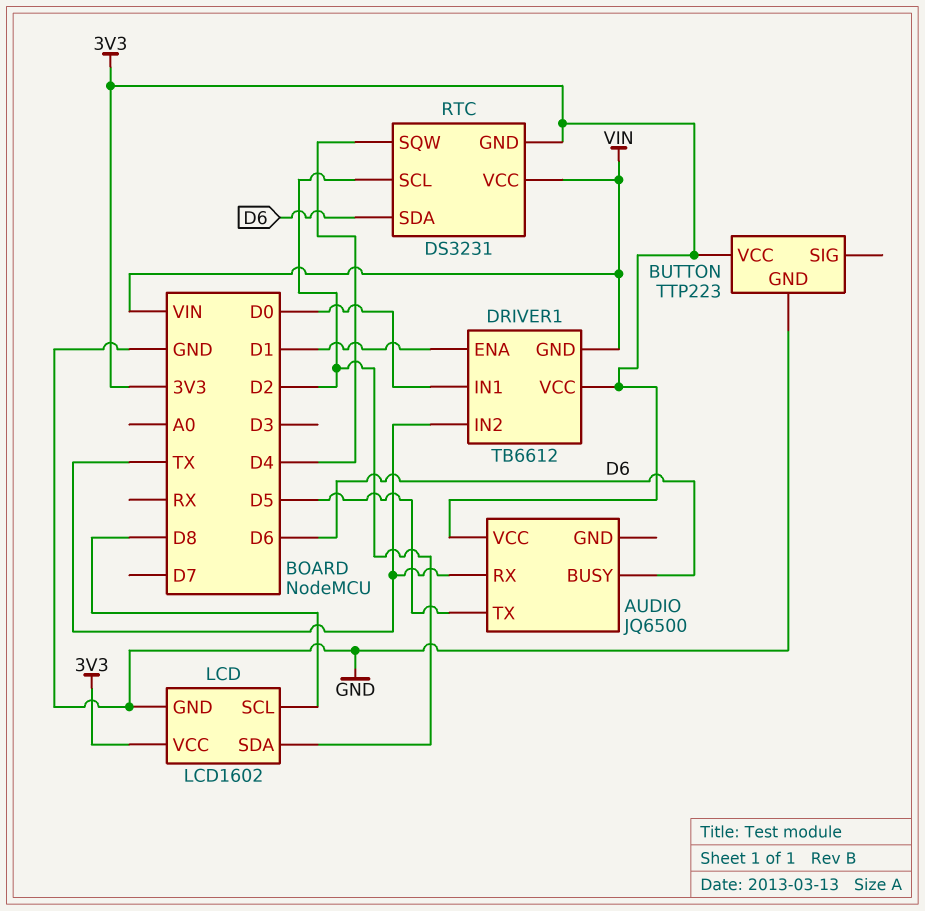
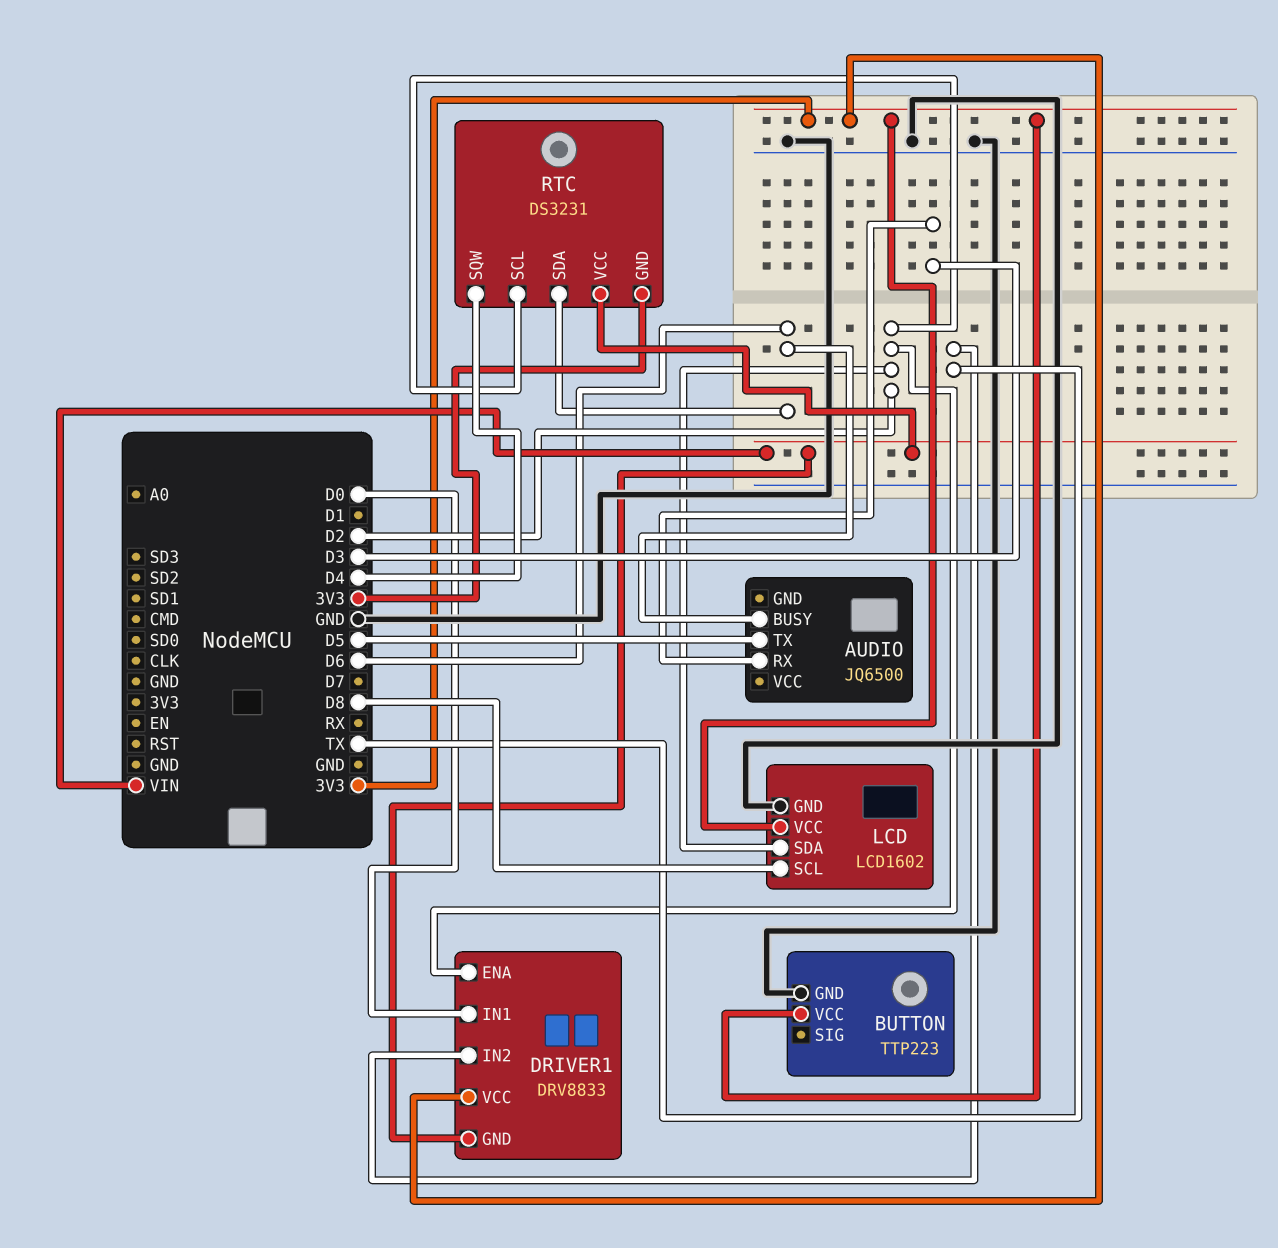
AUDIO pin RX: TX -> D3
AUDIO pin VCC: 3V3 -> none
DRIVER1: TB6612 -> DRV8833
DRIVER1 pin ENA: D1 -> D2

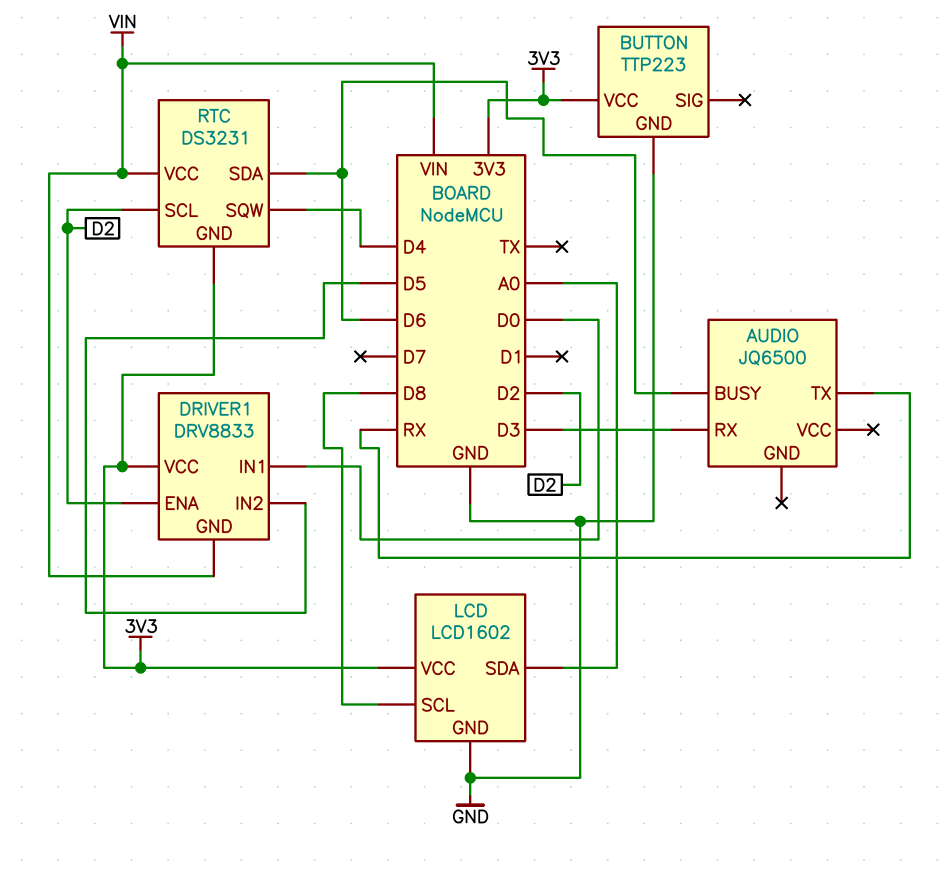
AUDIO pin TX: D5 -> RX
DRIVER1 pin IN2: TX -> D5
LCD pin SDA: D2 -> A0

